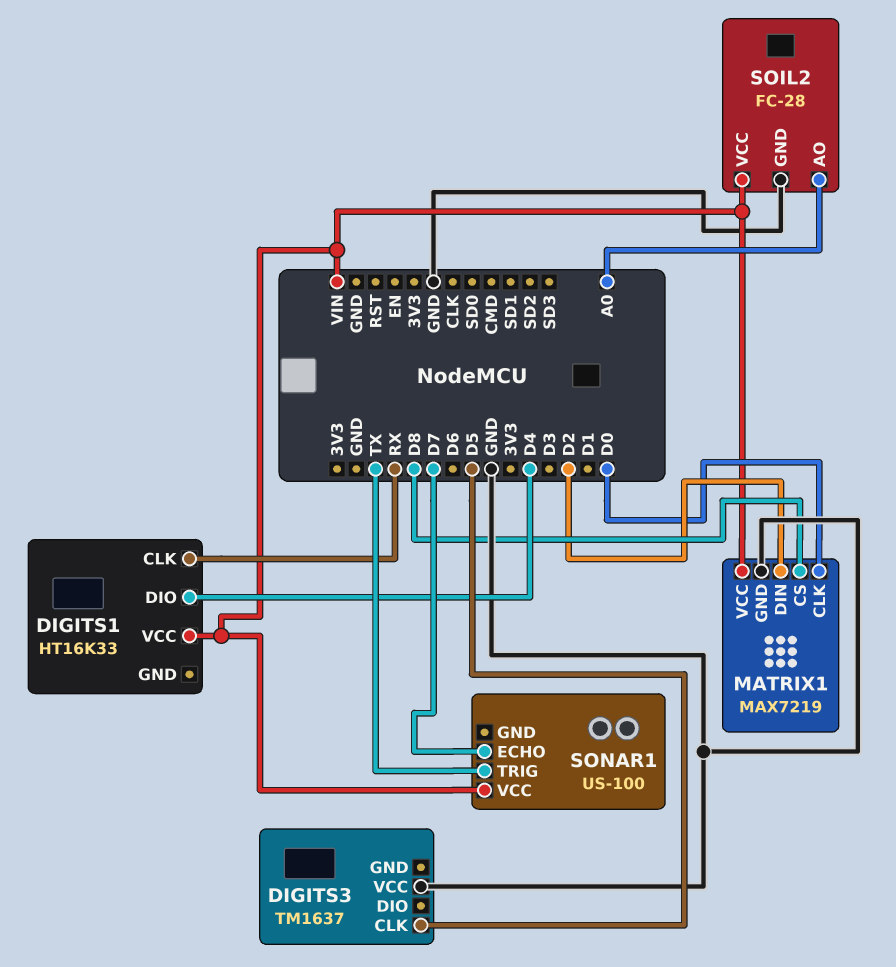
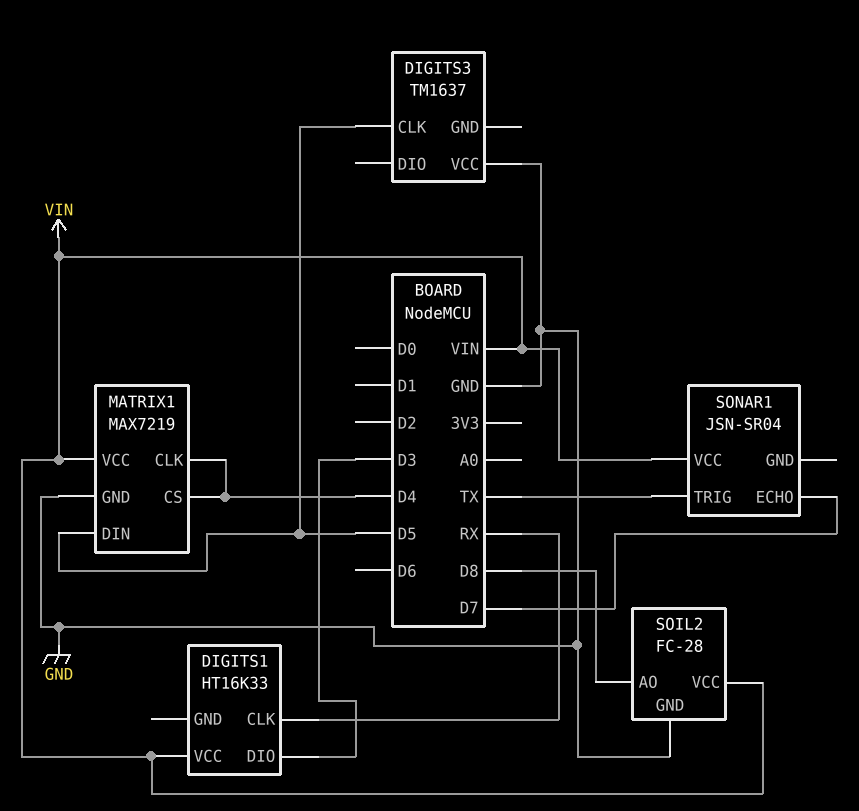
DIGITS1 pin DIO: D4 -> D3
MATRIX1 pin CLK: D0 -> D4
MATRIX1 pin CS: D8 -> D4
MATRIX1 pin DIN: D2 -> D5
SOIL2 pin AO: A0 -> D8
SONAR1: US-100 -> JSN-SR04

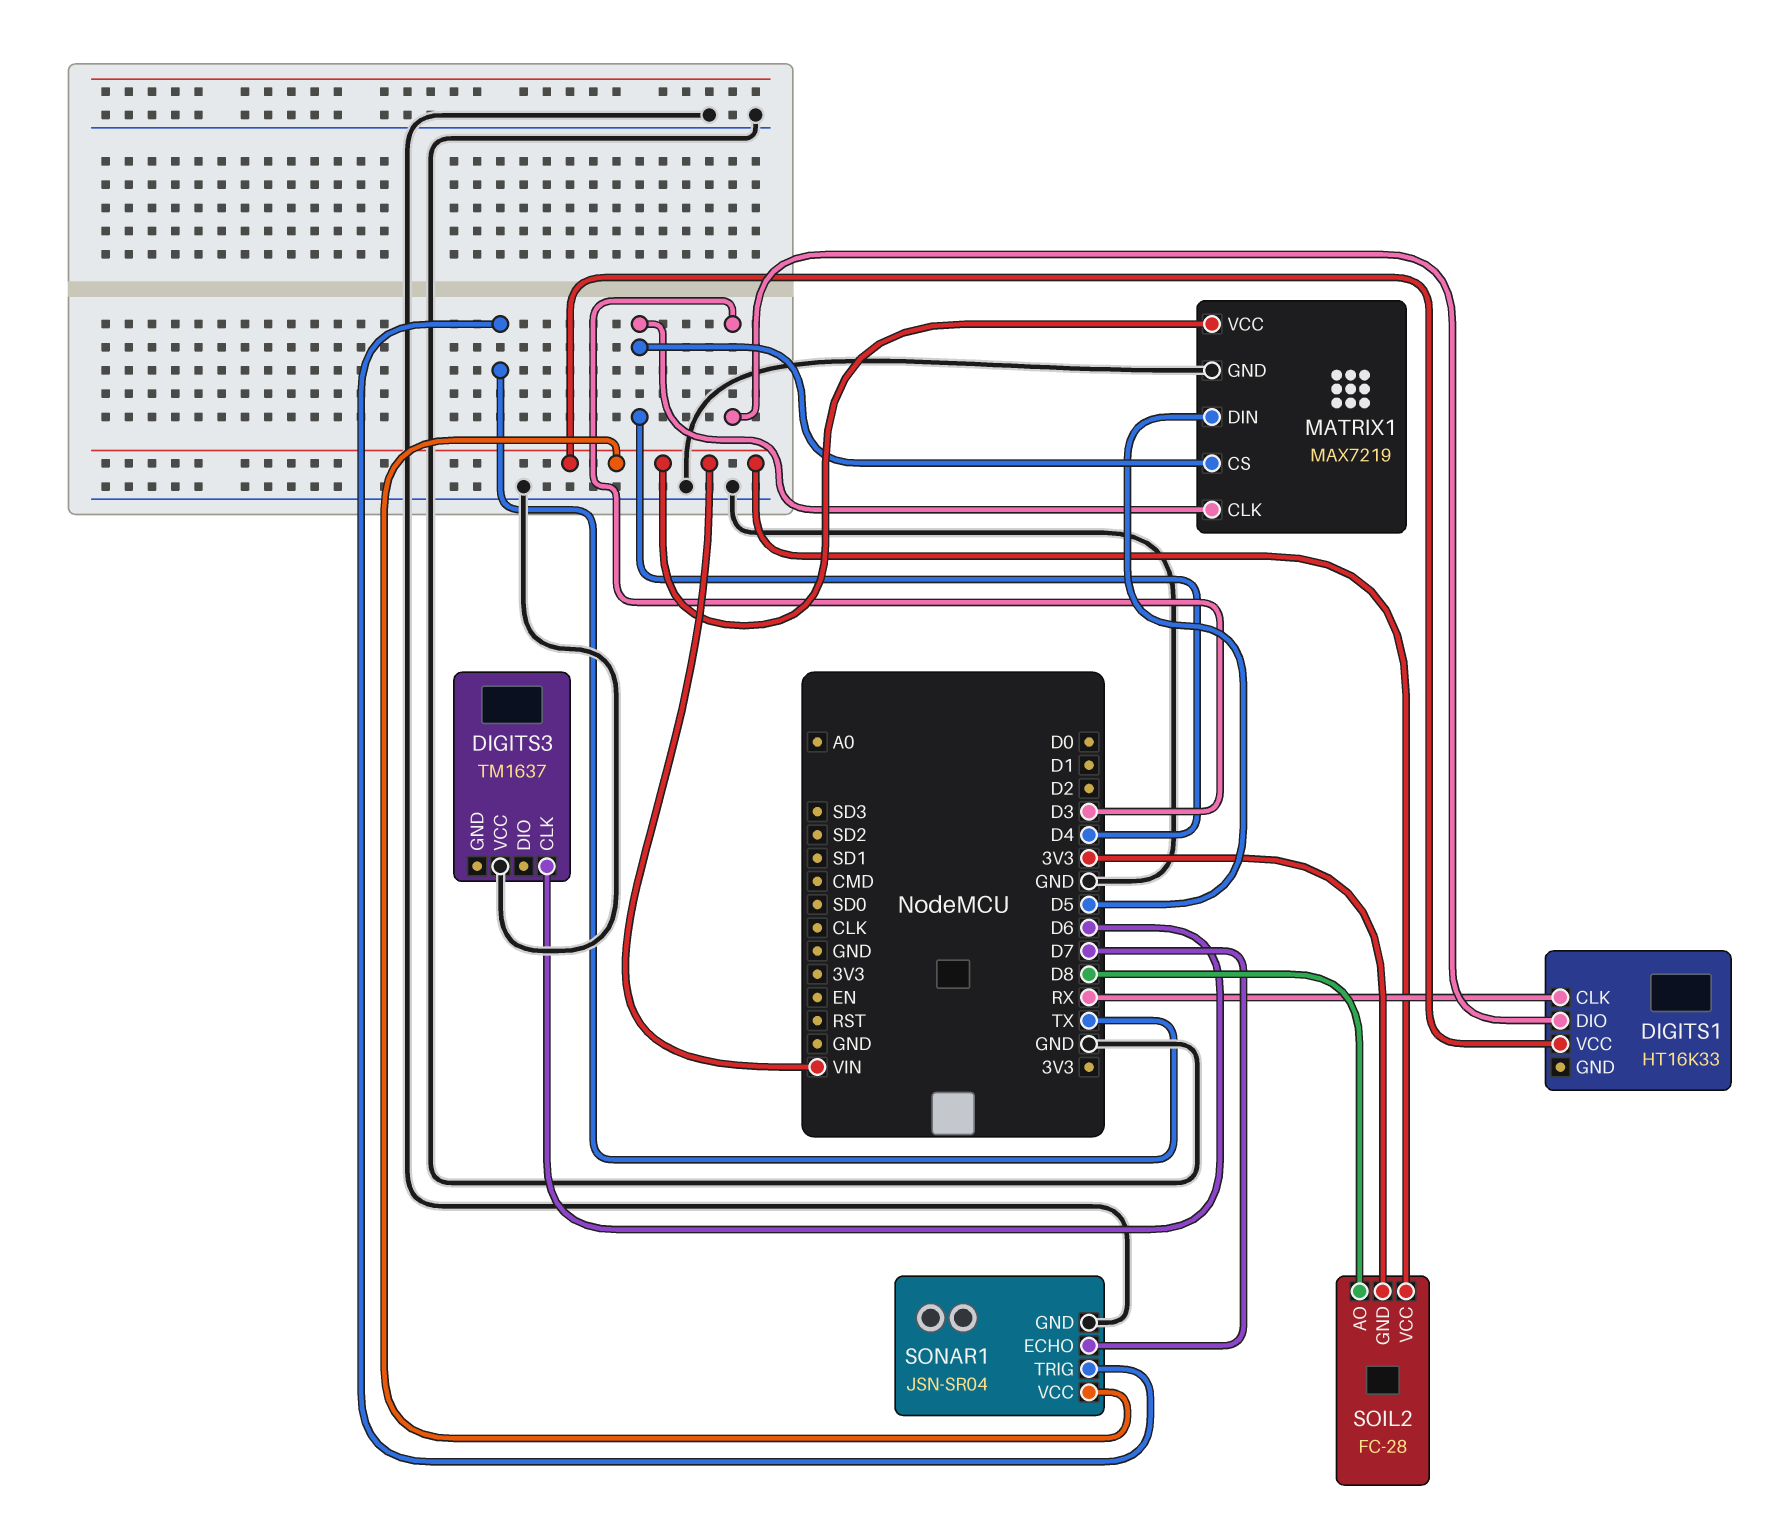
DIGITS3 pin CLK: D5 -> D6
SOIL2 pin GND: GND -> 3V3
SONAR1 pin GND: none -> GND

